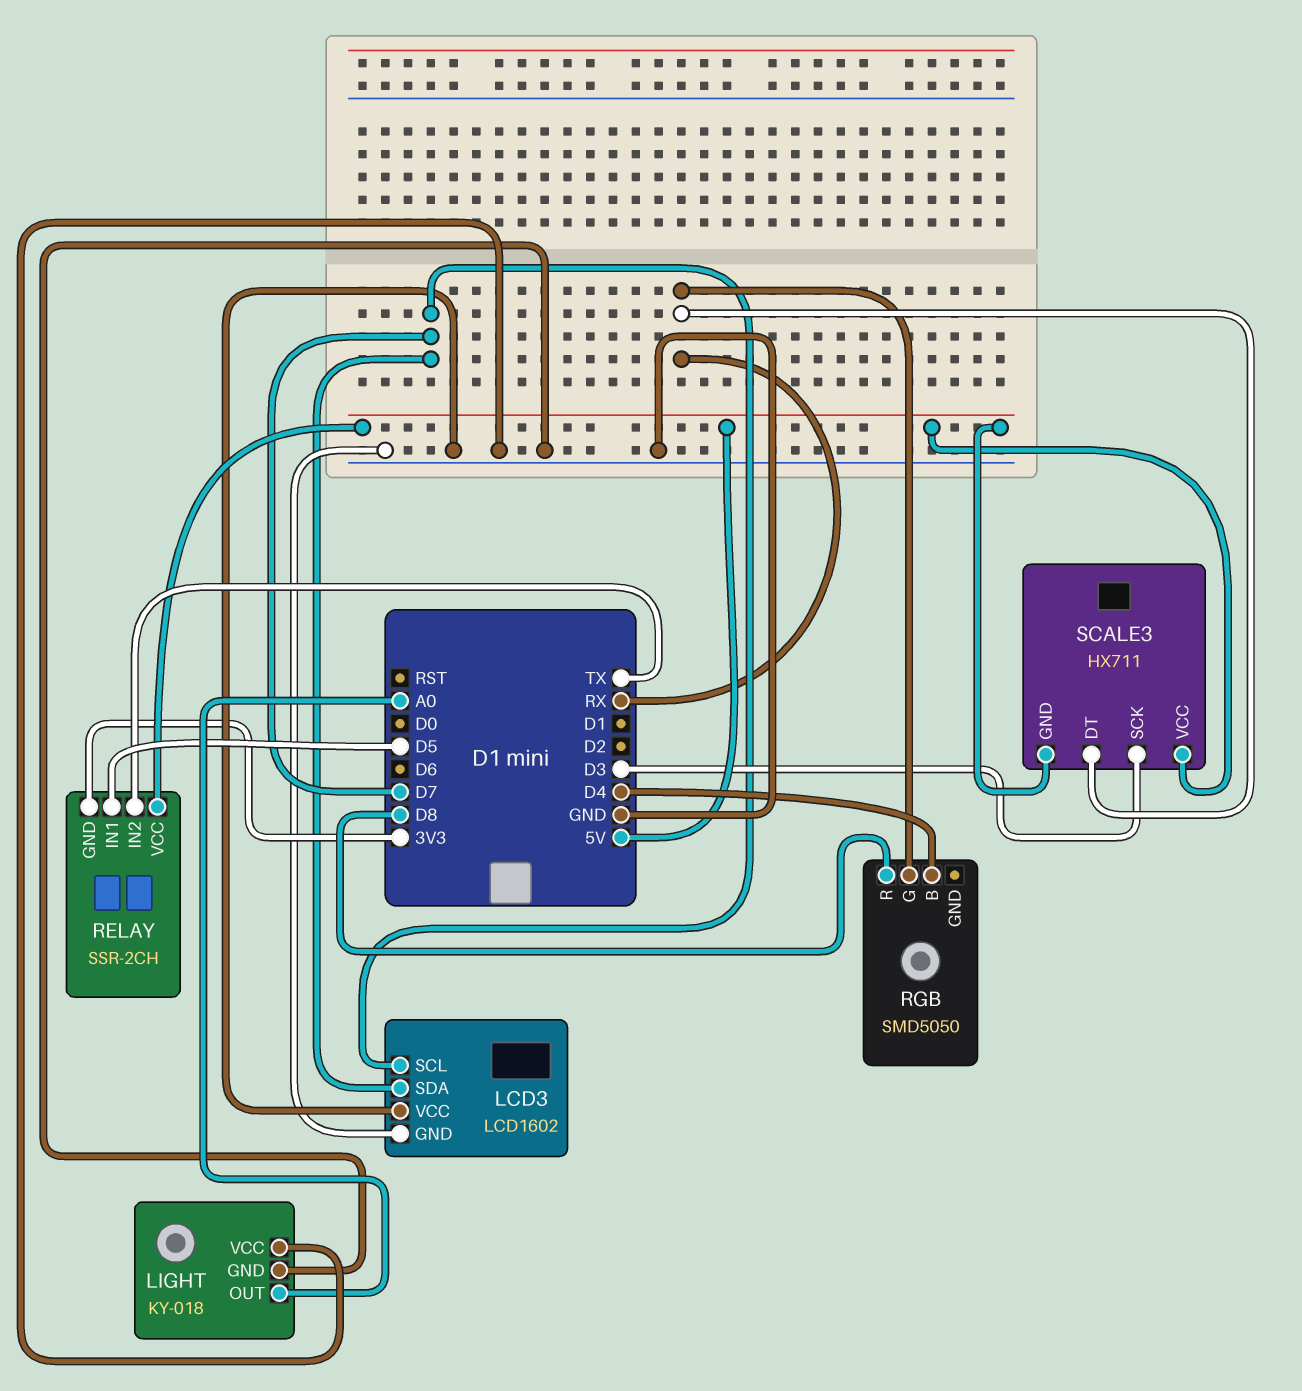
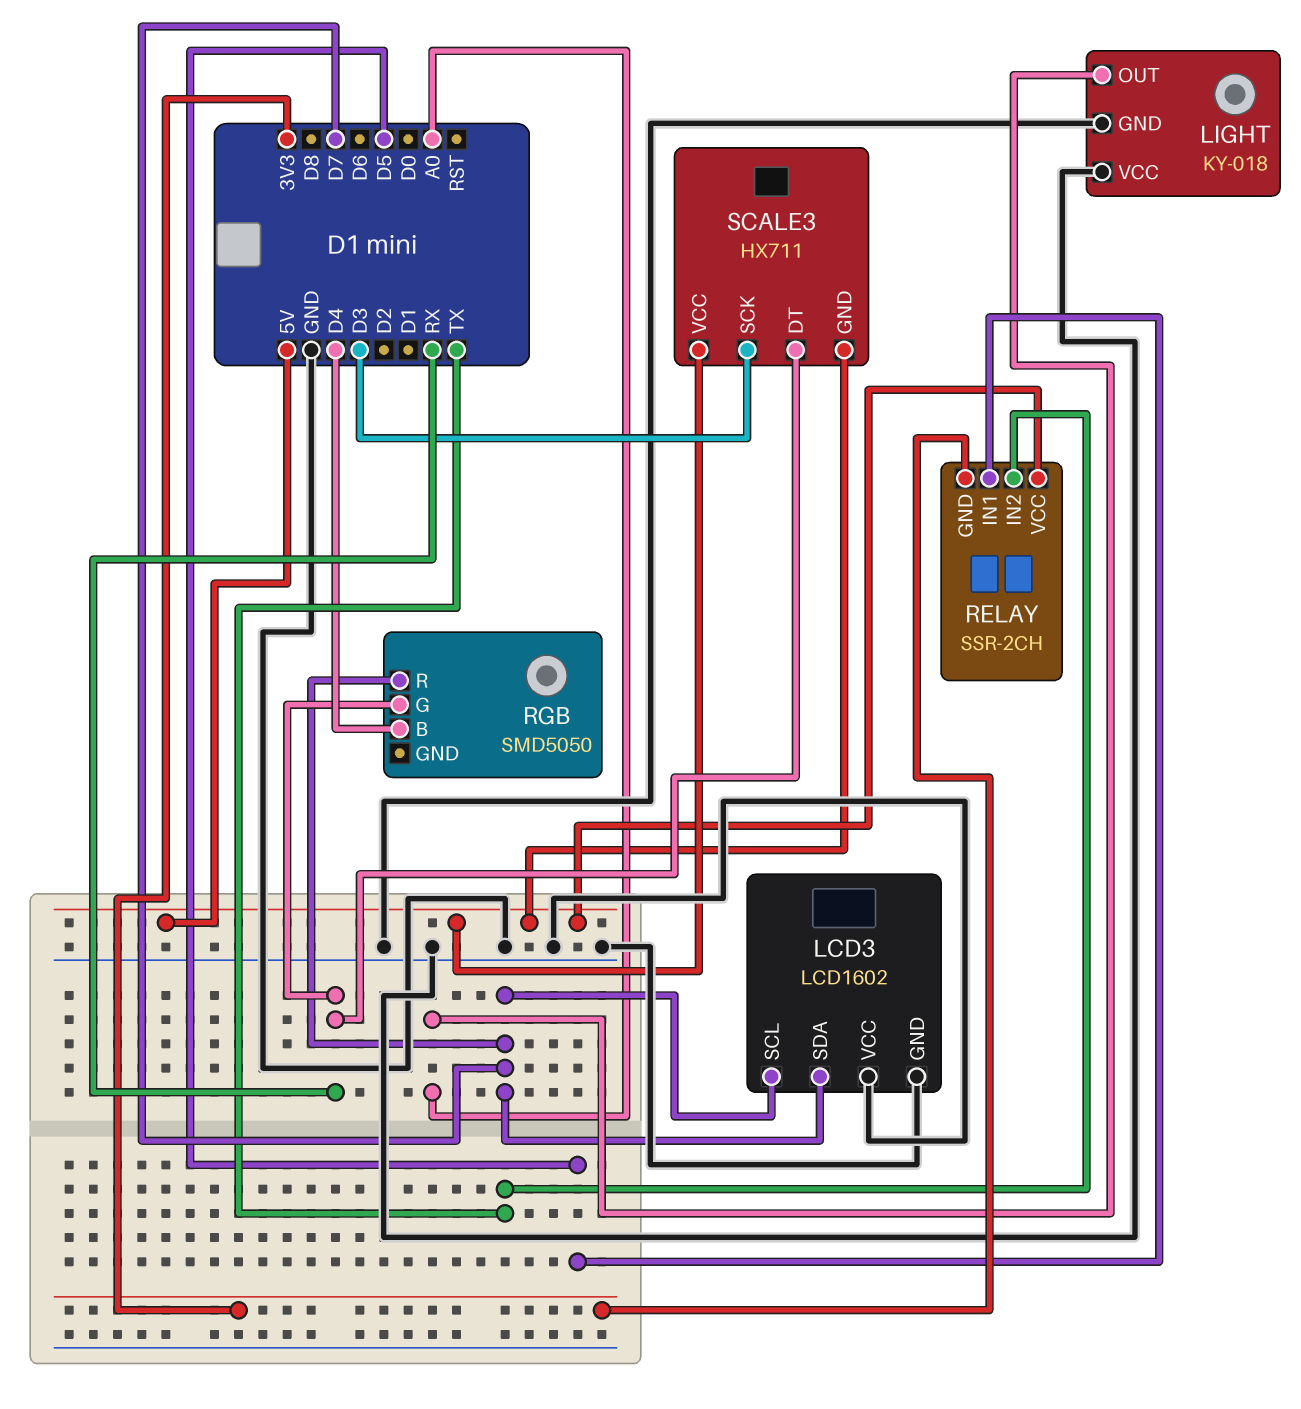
RGB pin R: D8 -> D7

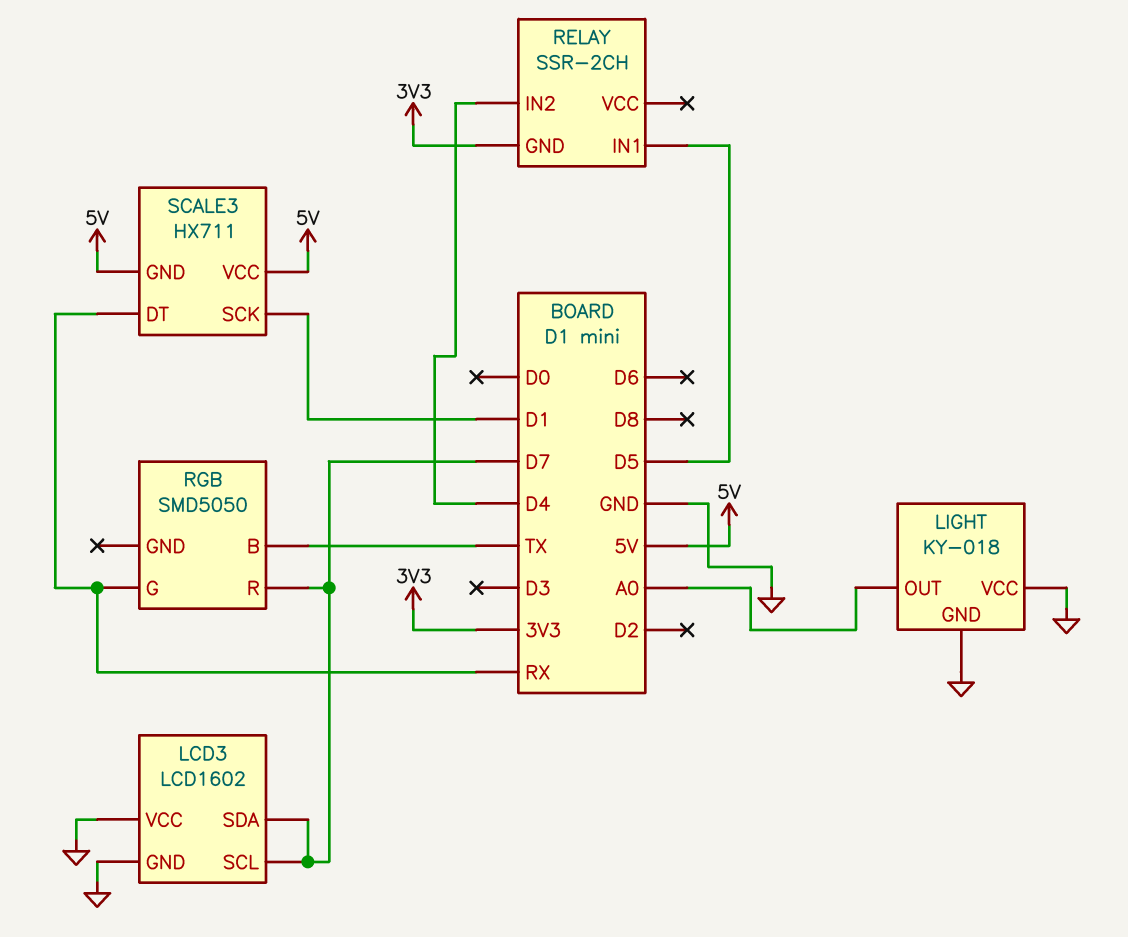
RELAY pin IN2: TX -> D4
RELAY pin VCC: 5V -> none
RGB pin B: D4 -> TX
SCALE3 pin SCK: D3 -> D1

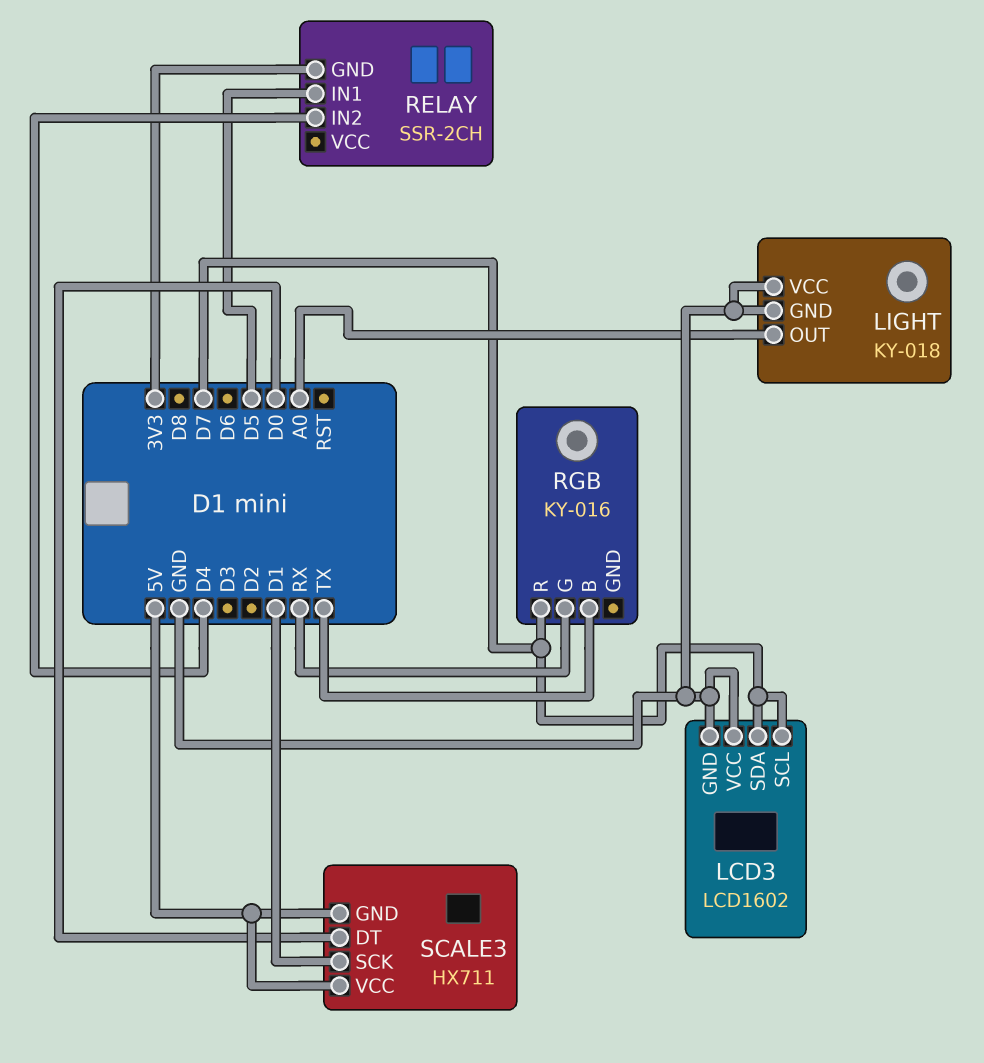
RGB: SMD5050 -> KY-016
SCALE3 pin DT: RX -> D0

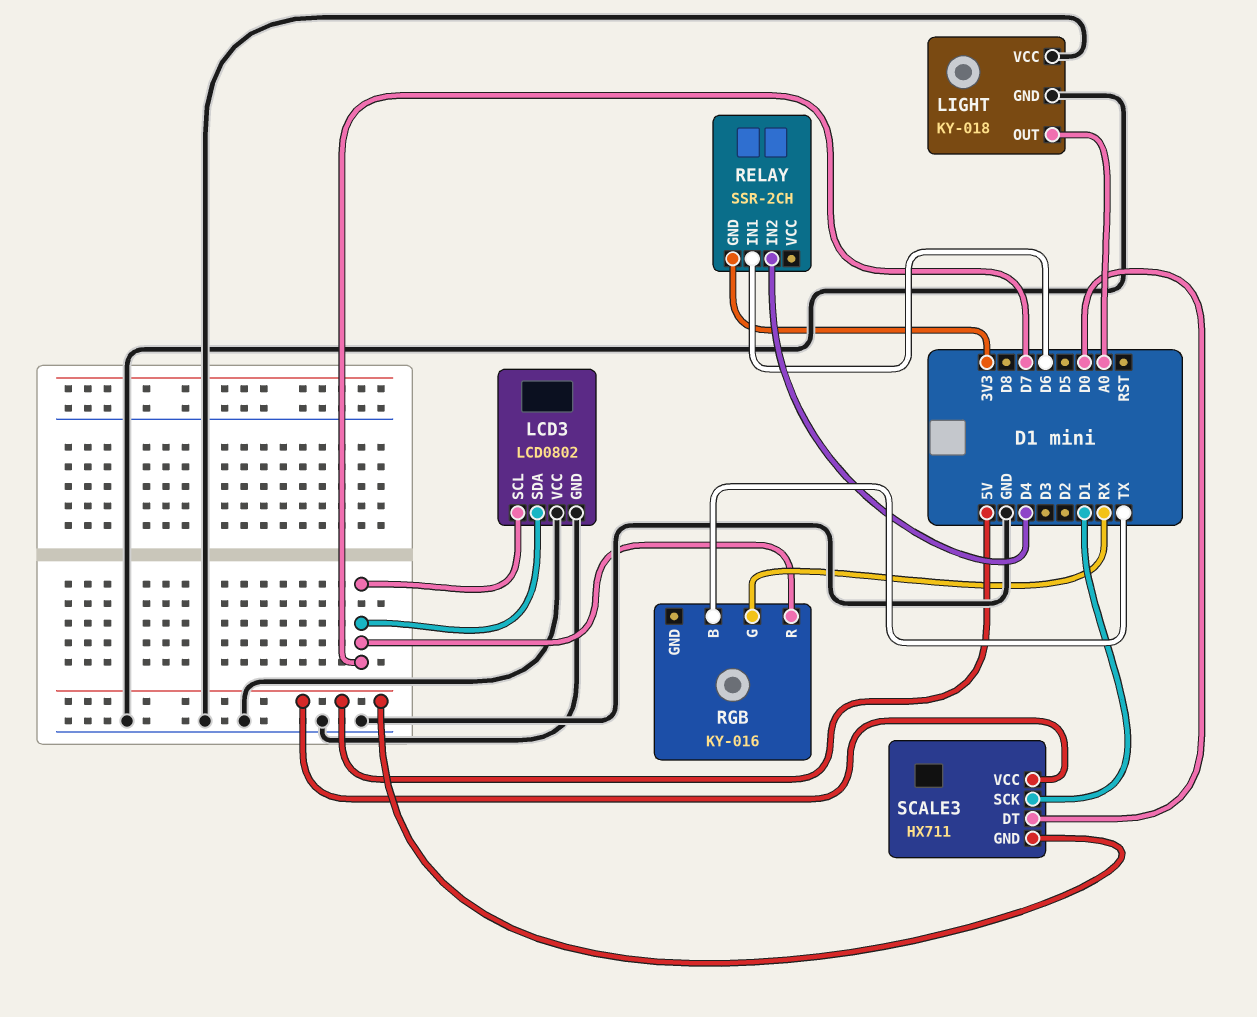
LCD3: LCD1602 -> LCD0802
RELAY pin IN1: D5 -> D6

